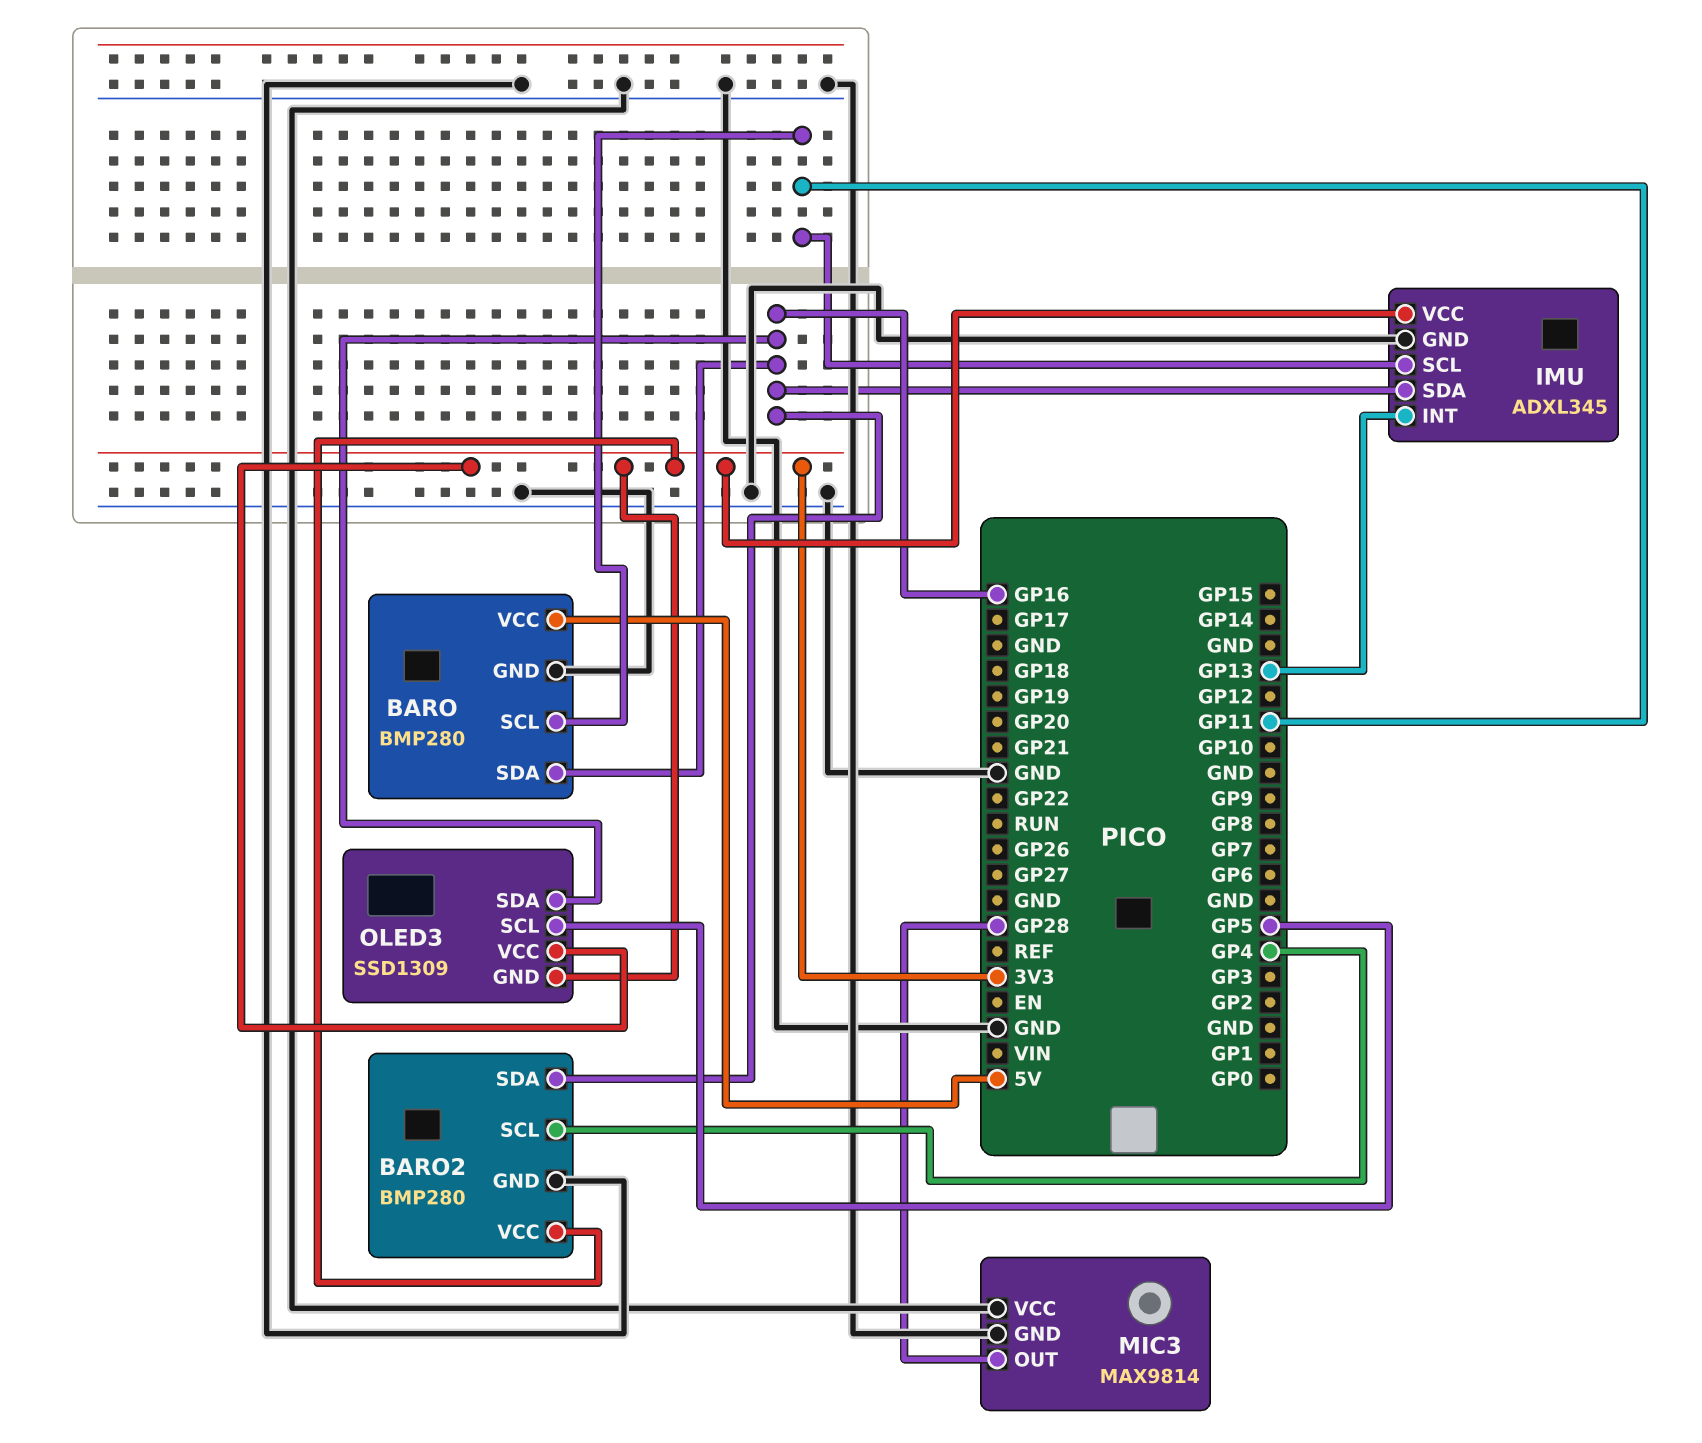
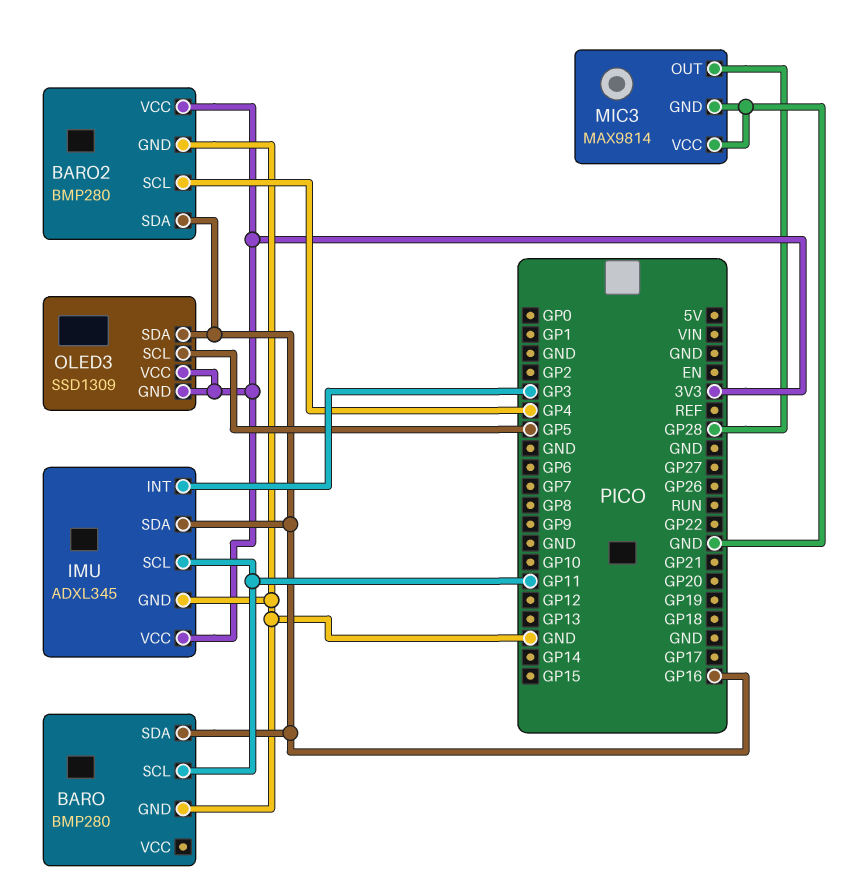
BARO pin VCC: 5V -> none
IMU pin INT: GP13 -> GP3

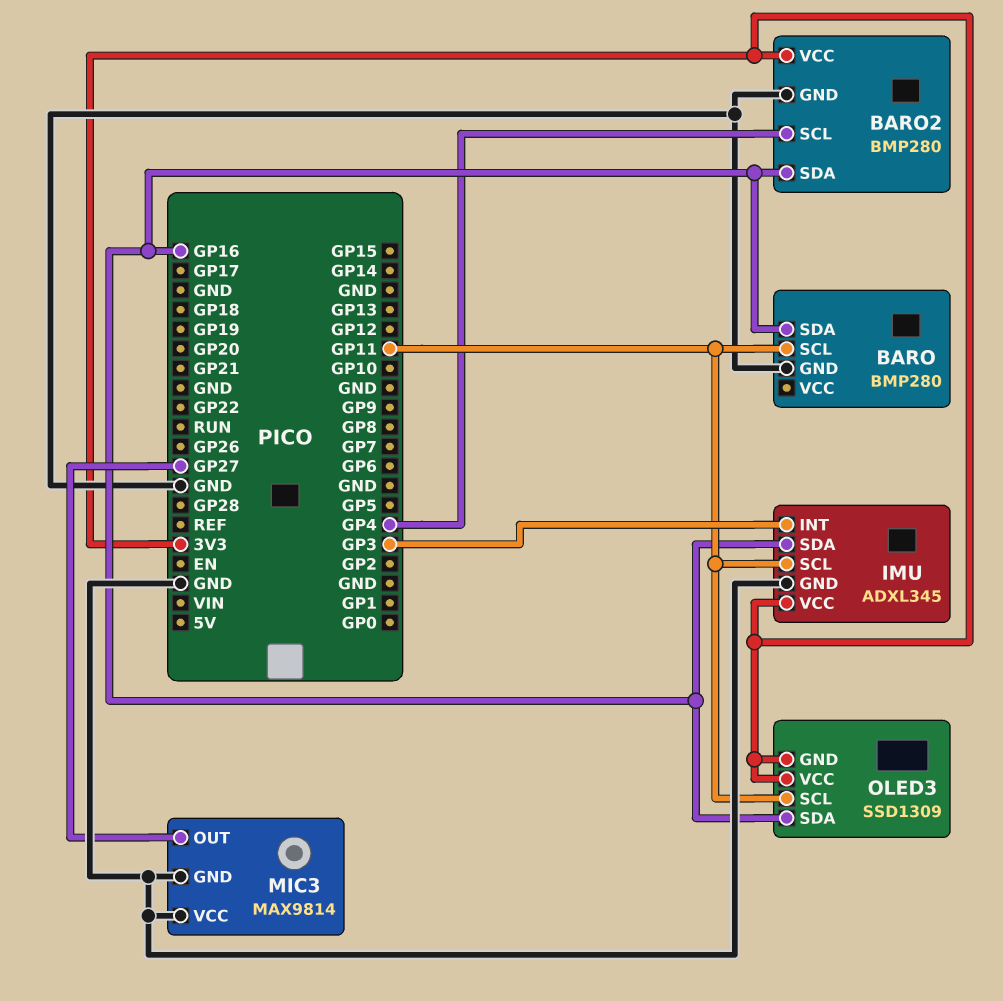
MIC3 pin OUT: GP28 -> GP27
OLED3 pin SCL: GP5 -> GP11

